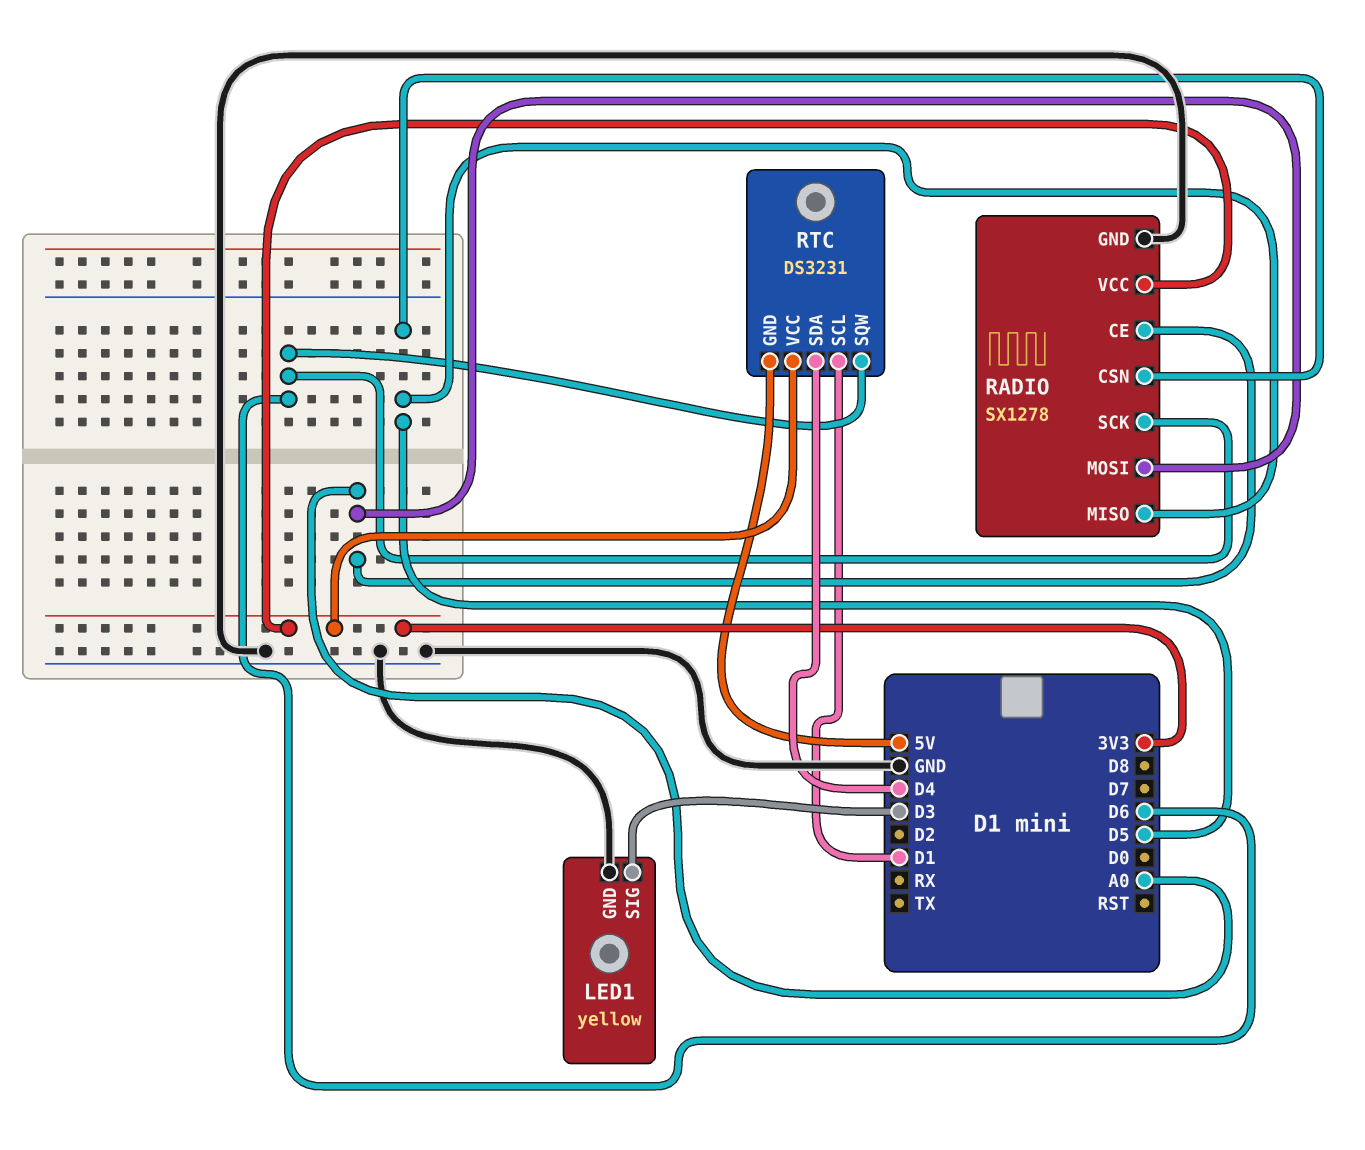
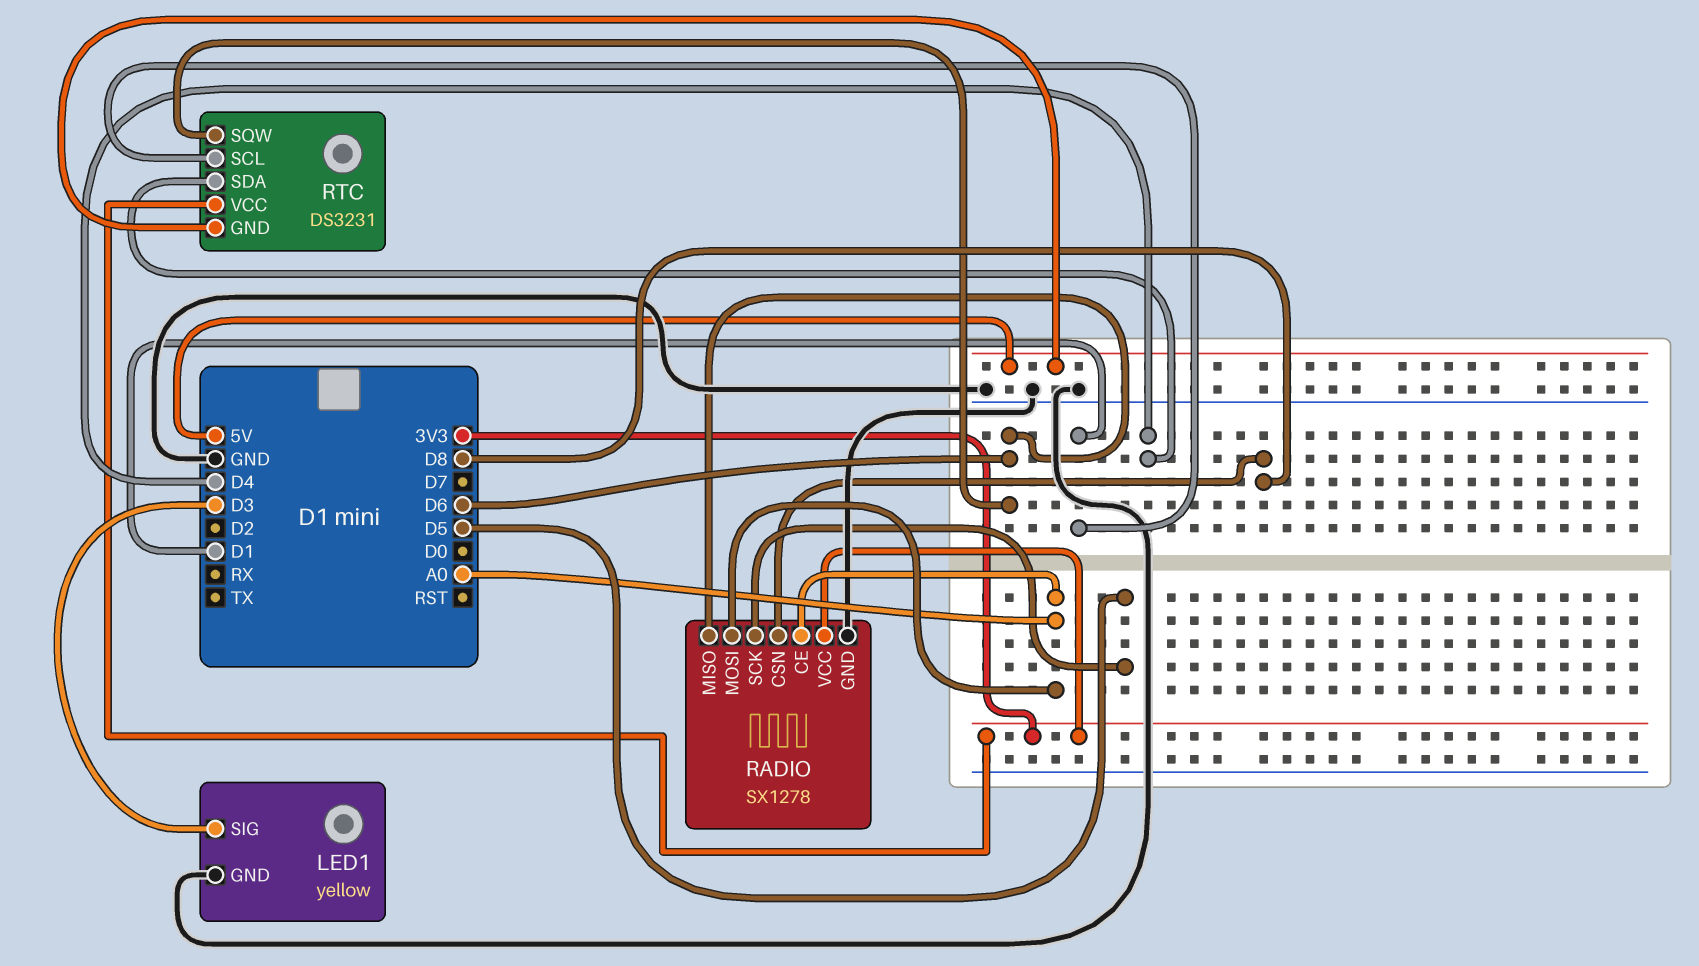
RADIO pin CSN: D5 -> D8
RADIO pin MISO: D5 -> D6
RADIO pin SCK: D6 -> D5

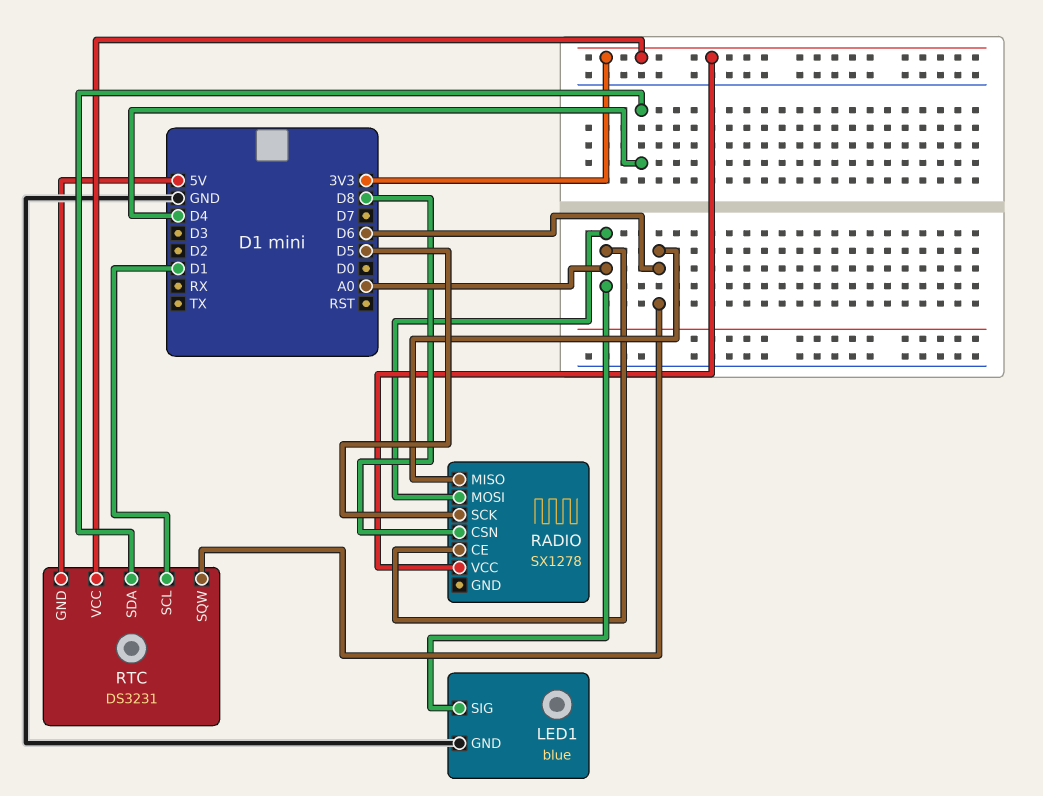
LED1: yellow -> blue
LED1 pin SIG: D3 -> A0
RADIO pin GND: GND -> none

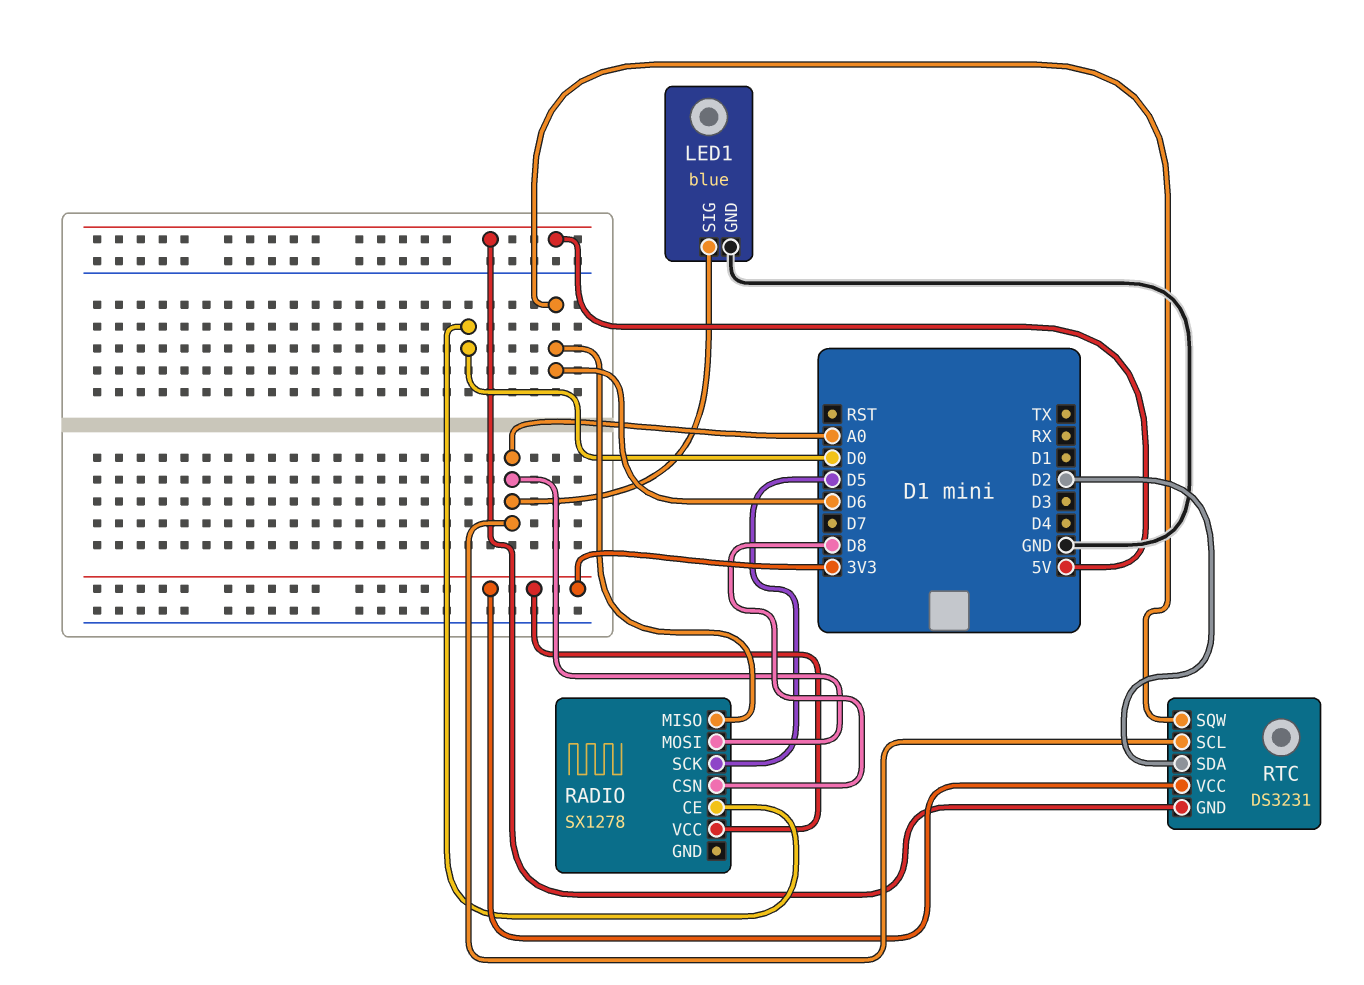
RADIO pin CE: A0 -> D0
RTC pin SCL: D1 -> A0
RTC pin SDA: D4 -> D2

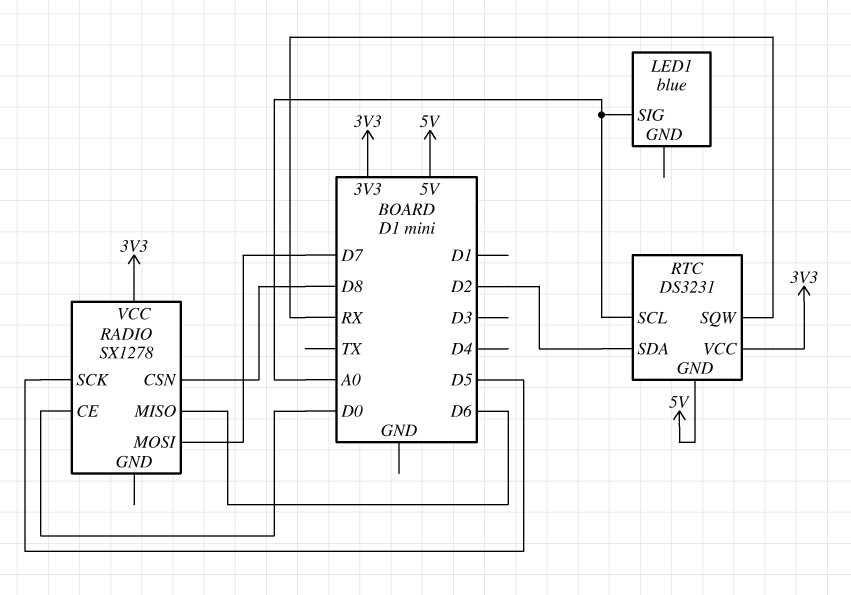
LED1 pin GND: GND -> none
RADIO pin MOSI: A0 -> D7
RTC pin SQW: D6 -> RX

